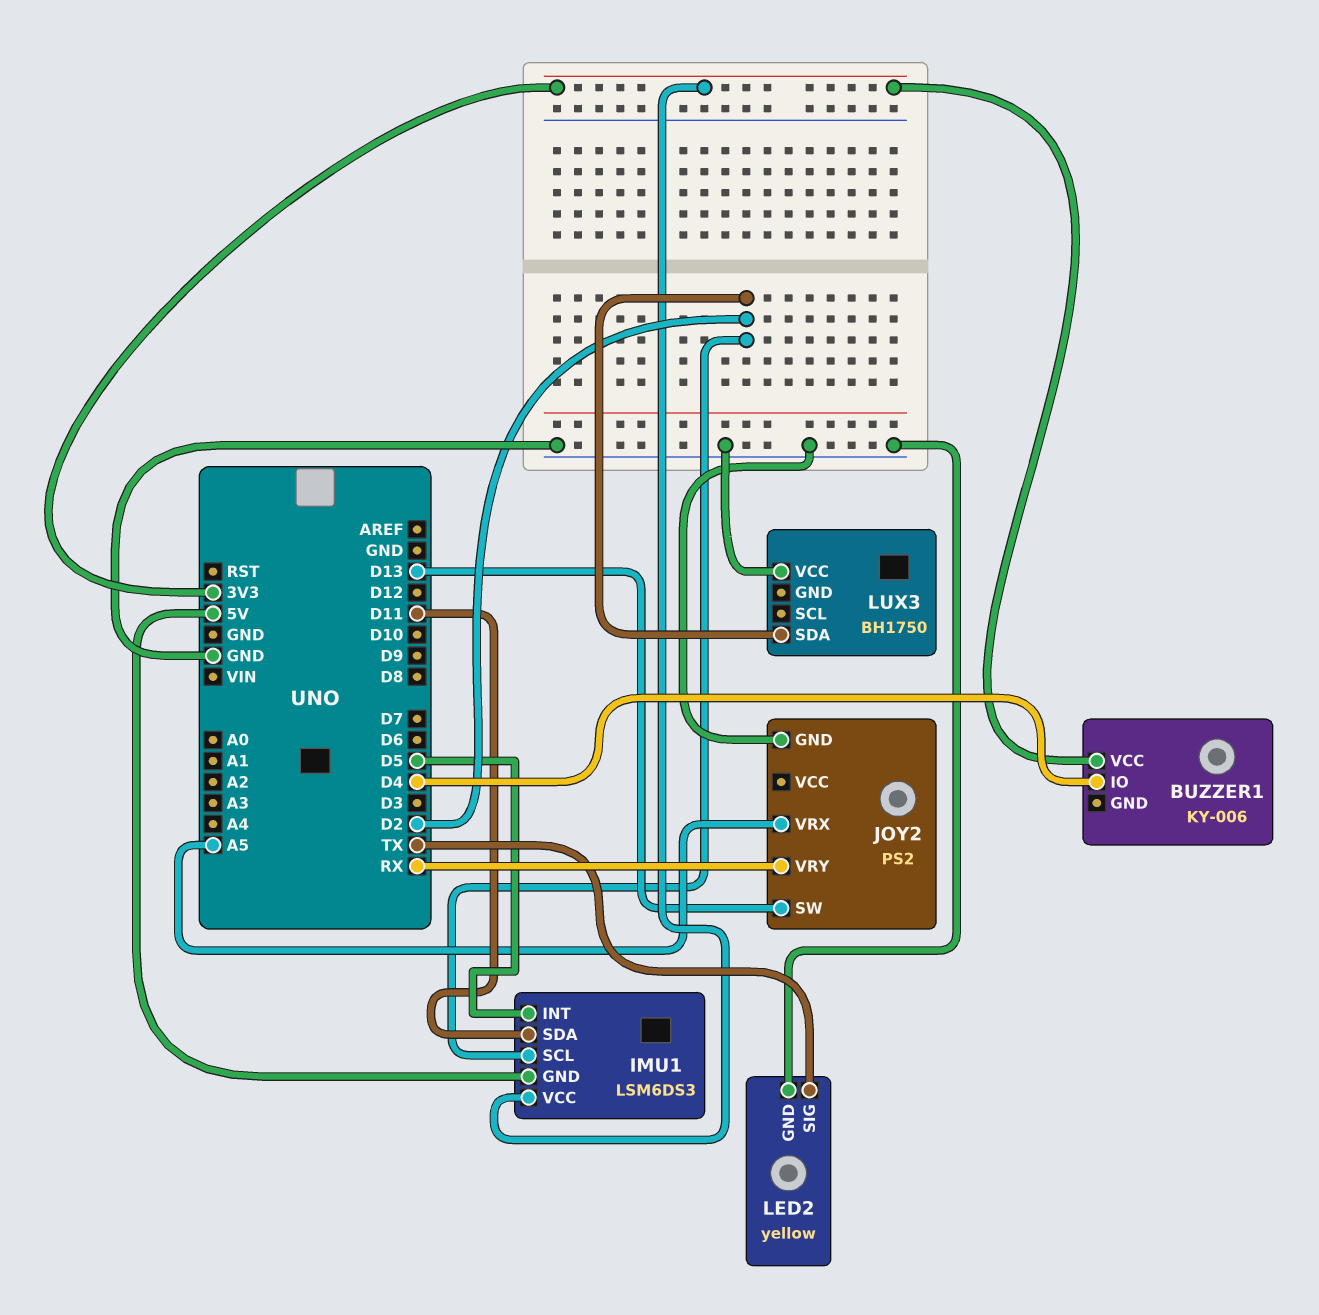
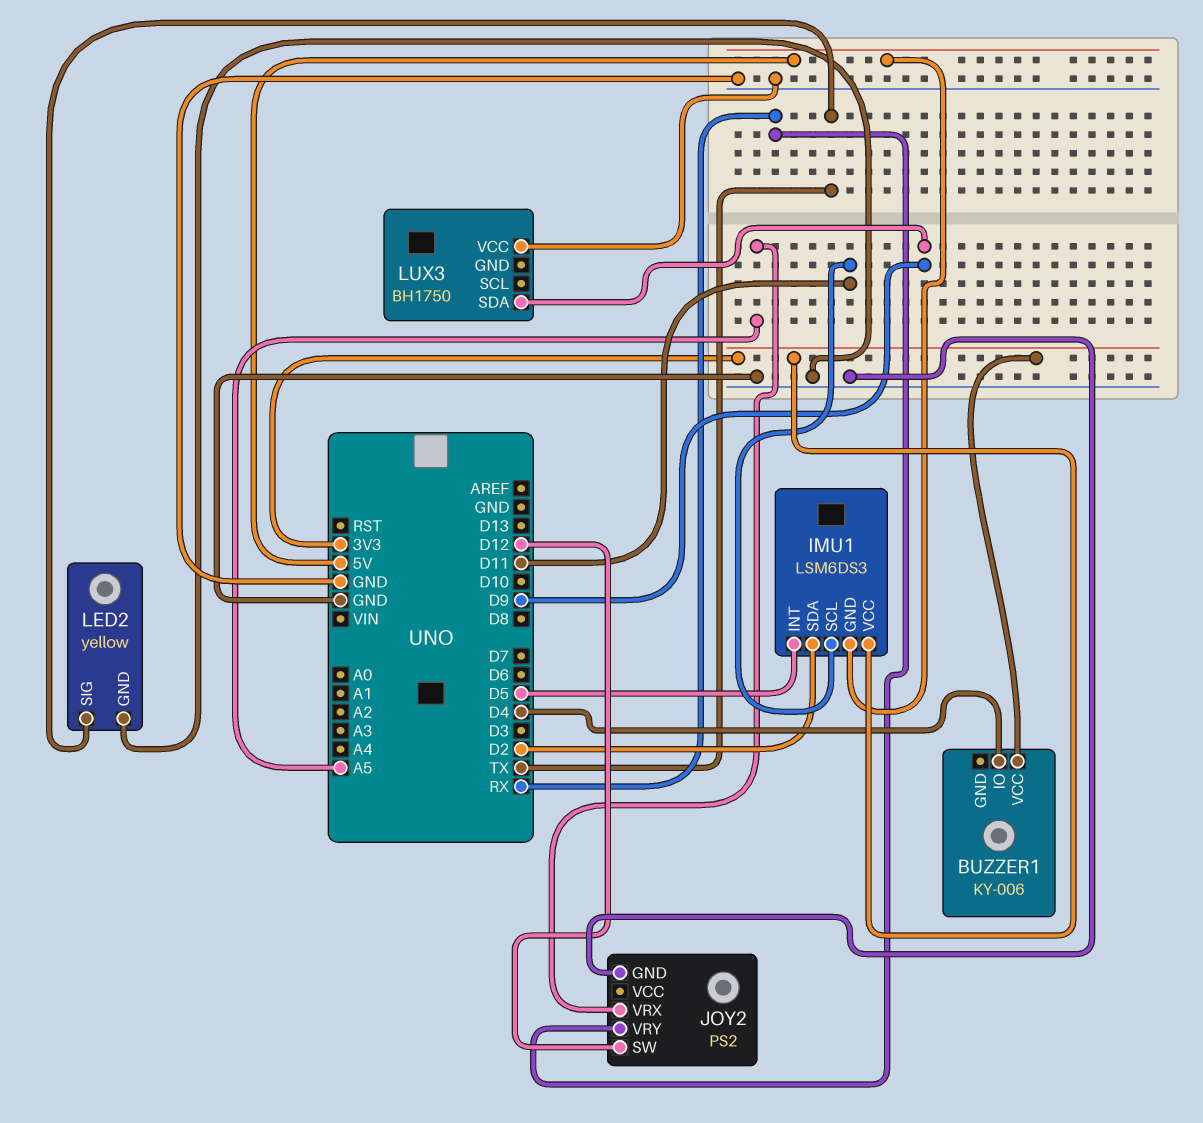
IMU1 pin SCL: D2 -> D11
IMU1 pin SDA: D11 -> D2
JOY2 pin SW: D13 -> D12
LUX3 pin SDA: D2 -> D9

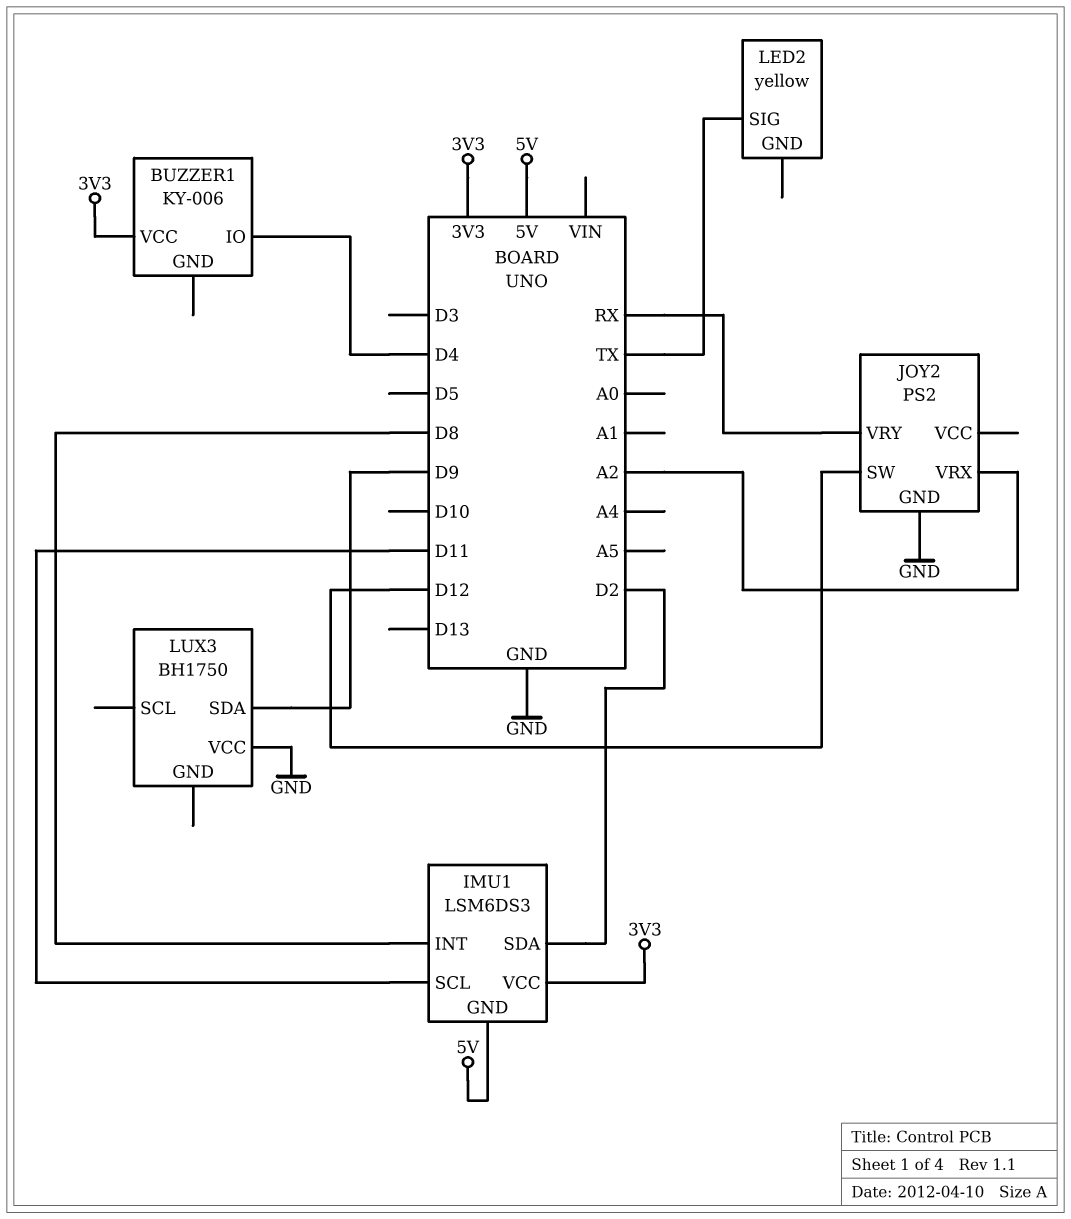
IMU1 pin INT: D5 -> D8
JOY2 pin VRX: A5 -> A2
LED2 pin GND: GND -> none

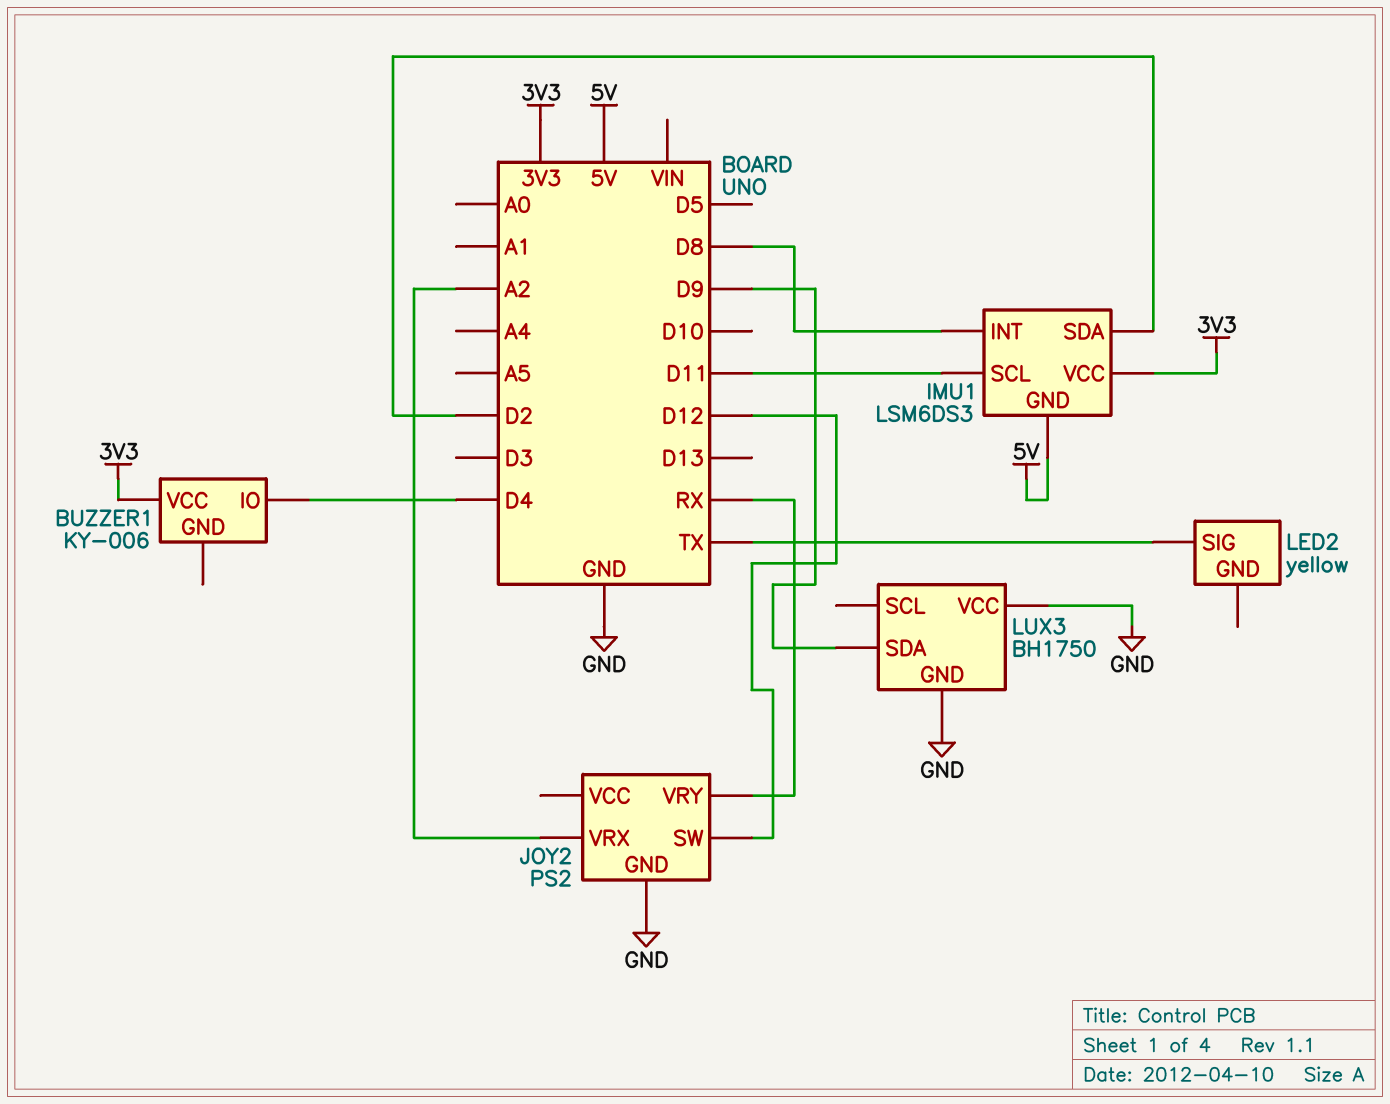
LUX3 pin GND: none -> GND

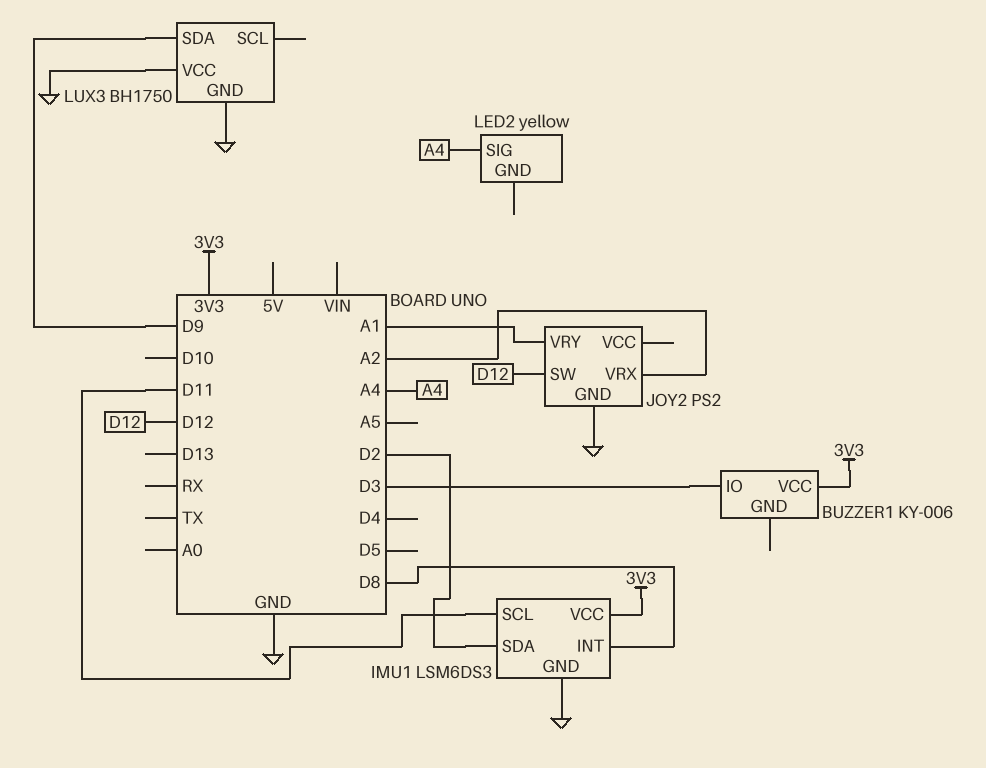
BUZZER1 pin IO: D4 -> D3
IMU1 pin GND: 5V -> GND
JOY2 pin VRY: RX -> A1
LED2 pin SIG: TX -> A4

